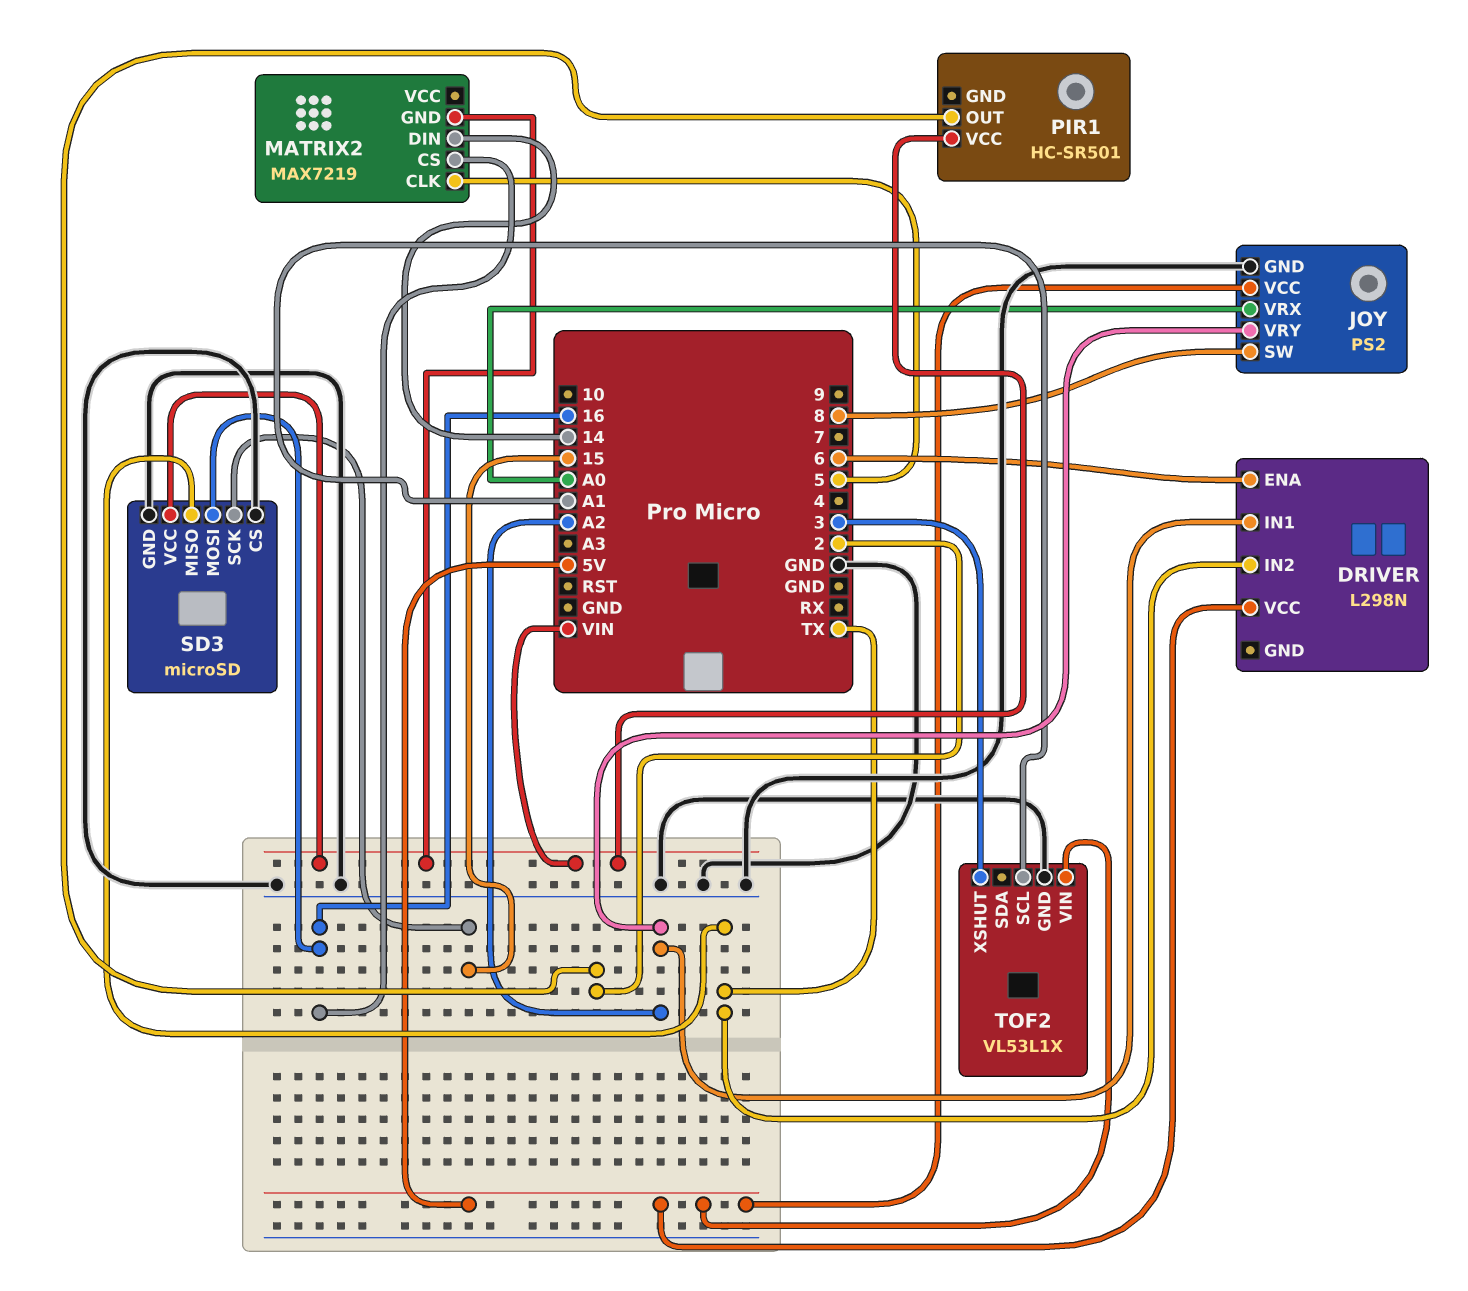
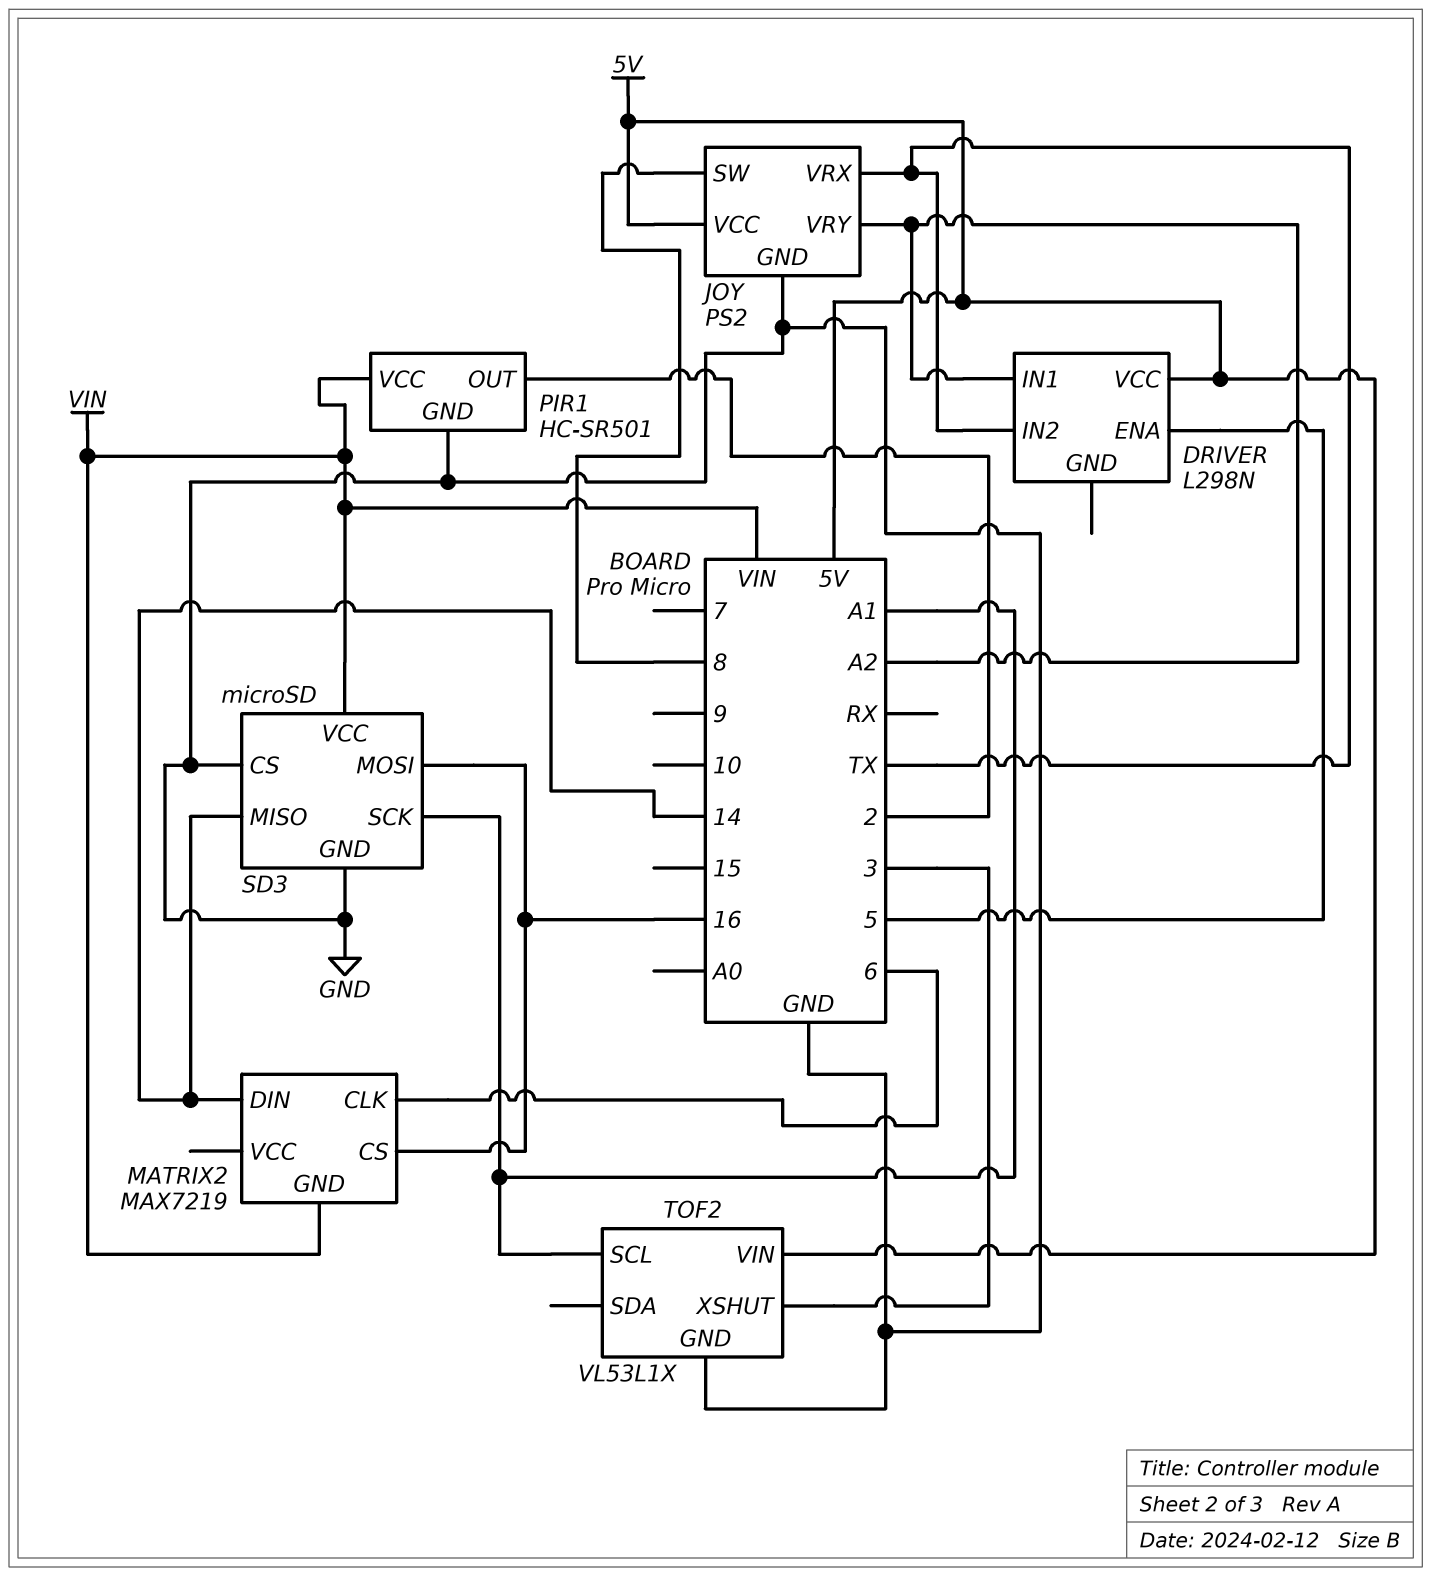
DRIVER pin ENA: 6 -> 5
JOY pin VRX: A0 -> TX
MATRIX2 pin CLK: 5 -> 6
PIR1 pin GND: none -> GND
SD3 pin MISO: TX -> 14
SD3 pin SCK: 15 -> A1

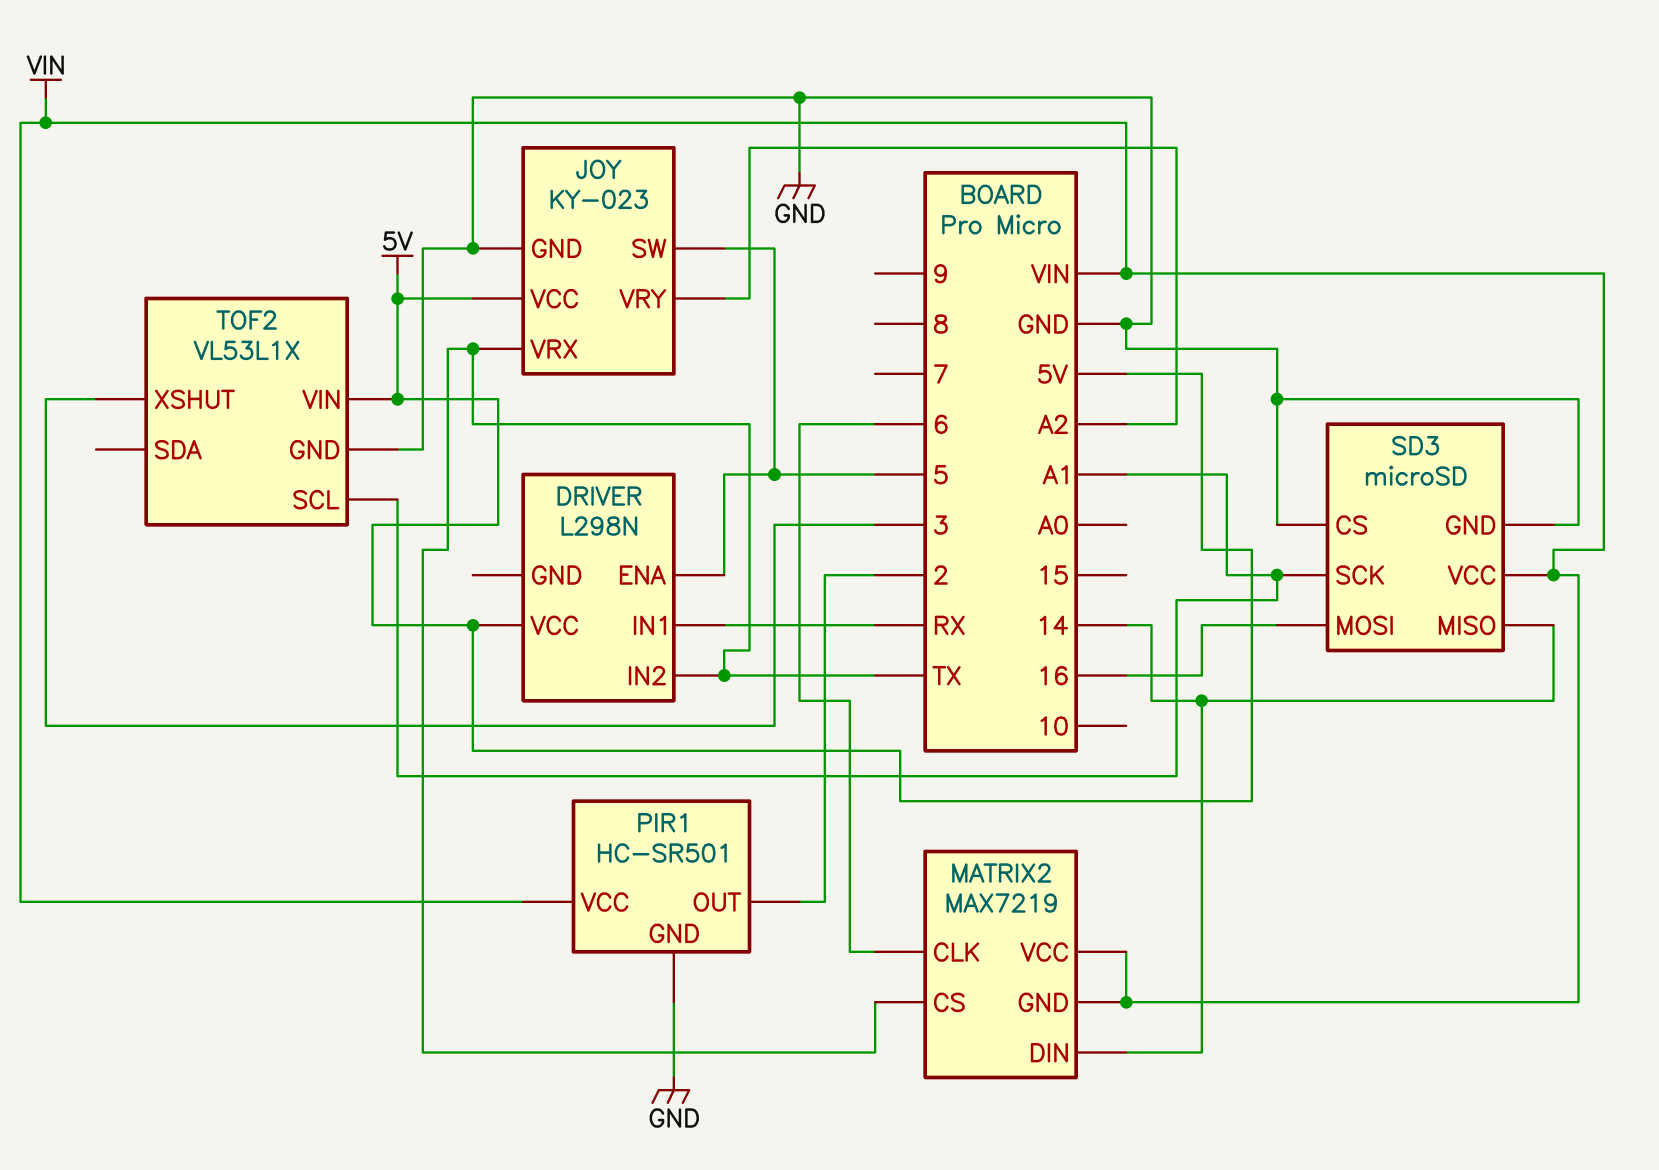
DRIVER pin IN1: A2 -> RX
JOY: PS2 -> KY-023
JOY pin SW: 8 -> 5
MATRIX2 pin CS: 16 -> TX
MATRIX2 pin VCC: none -> VIN

